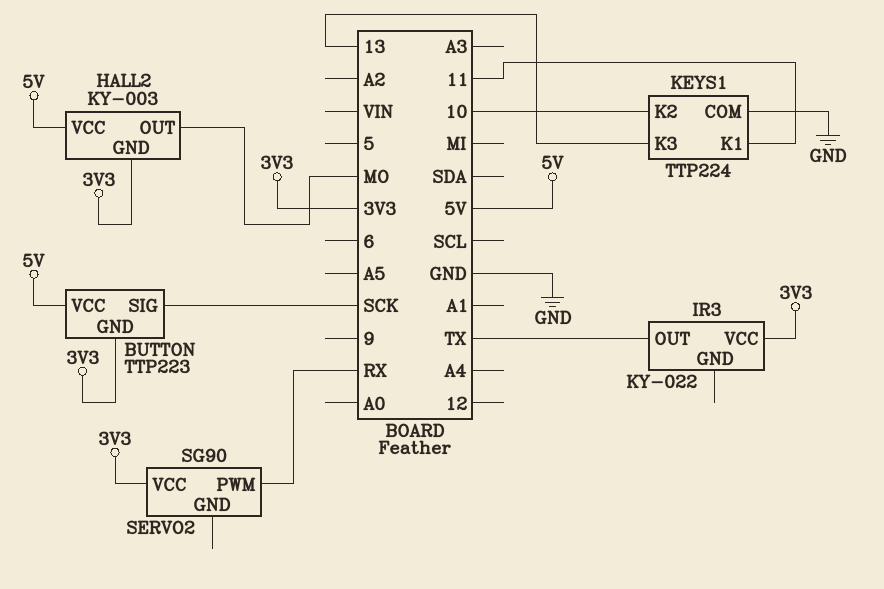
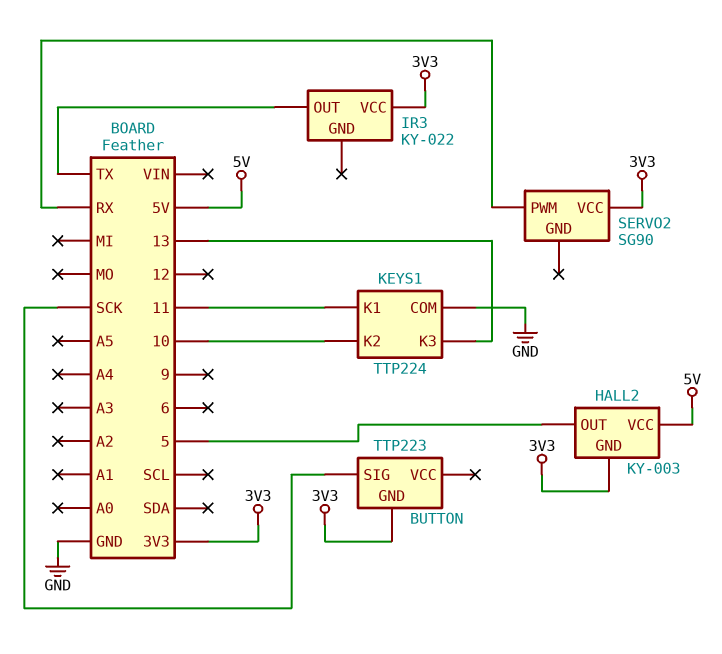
BUTTON pin VCC: 5V -> none
HALL2 pin OUT: MO -> 5

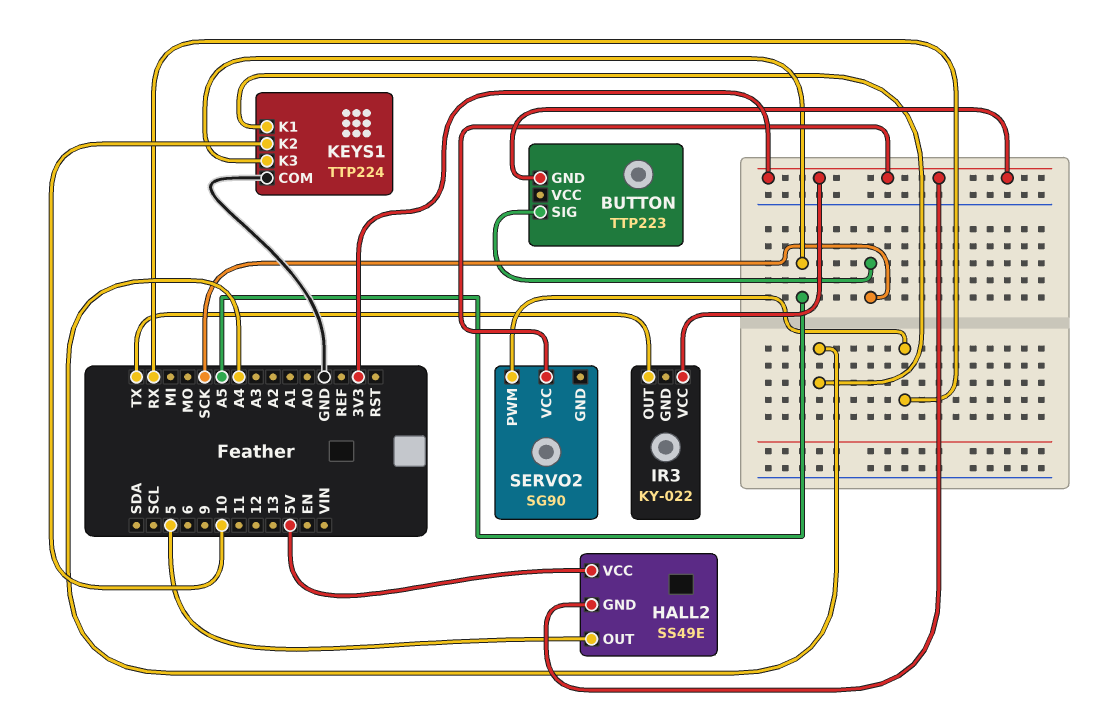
HALL2: KY-003 -> SS49E
KEYS1 pin K1: 11 -> A4
KEYS1 pin K3: 13 -> A5

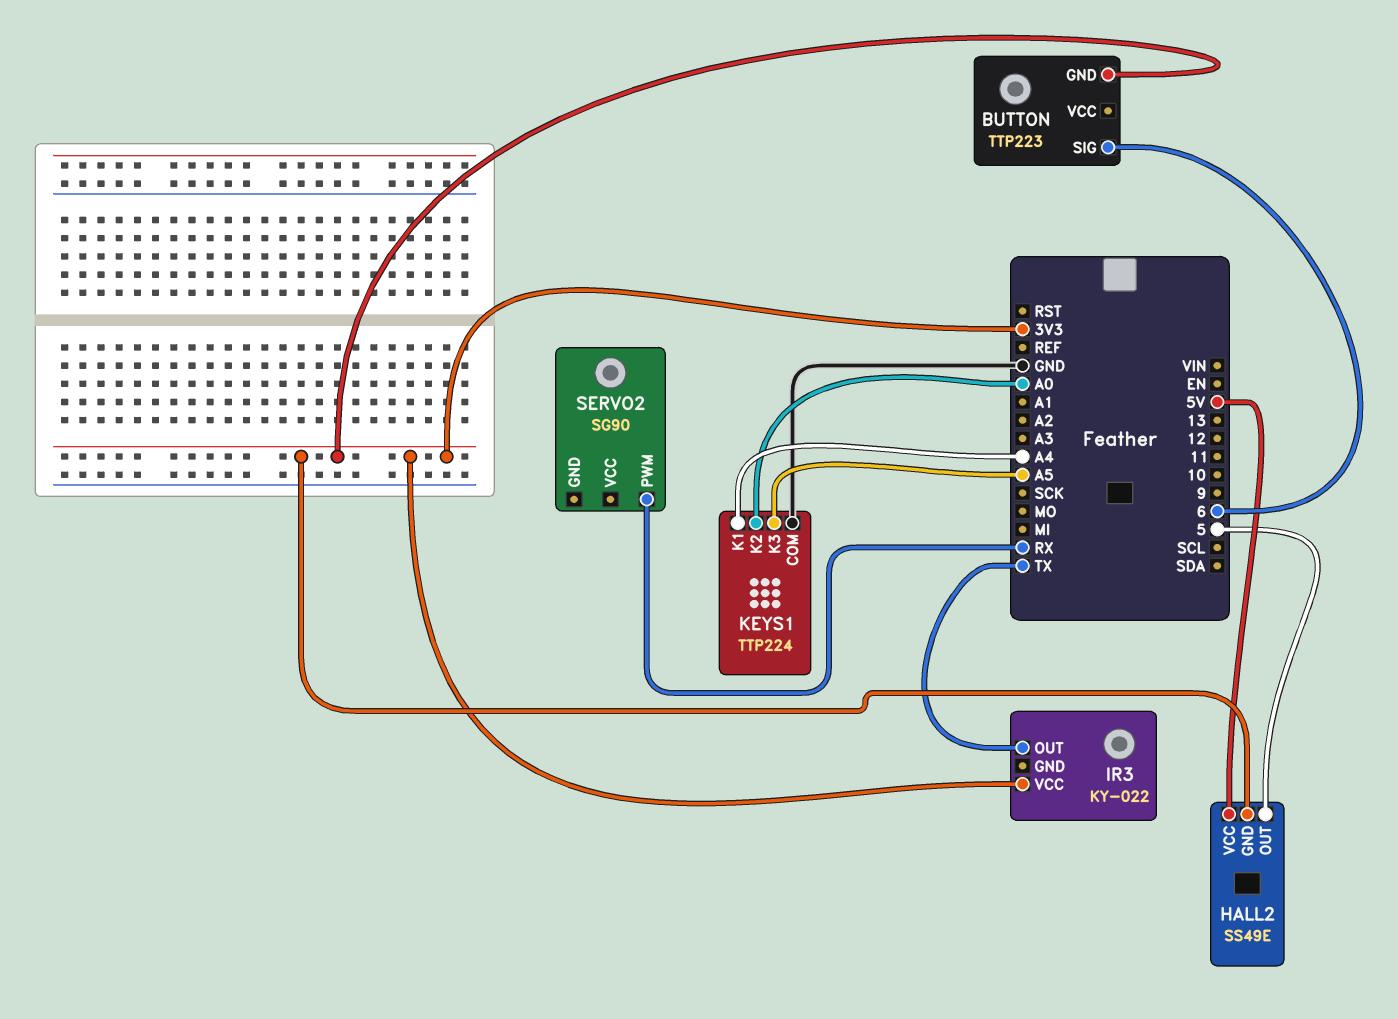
BUTTON pin SIG: SCK -> 6
KEYS1 pin K2: 10 -> A0
SERVO2 pin VCC: 3V3 -> none

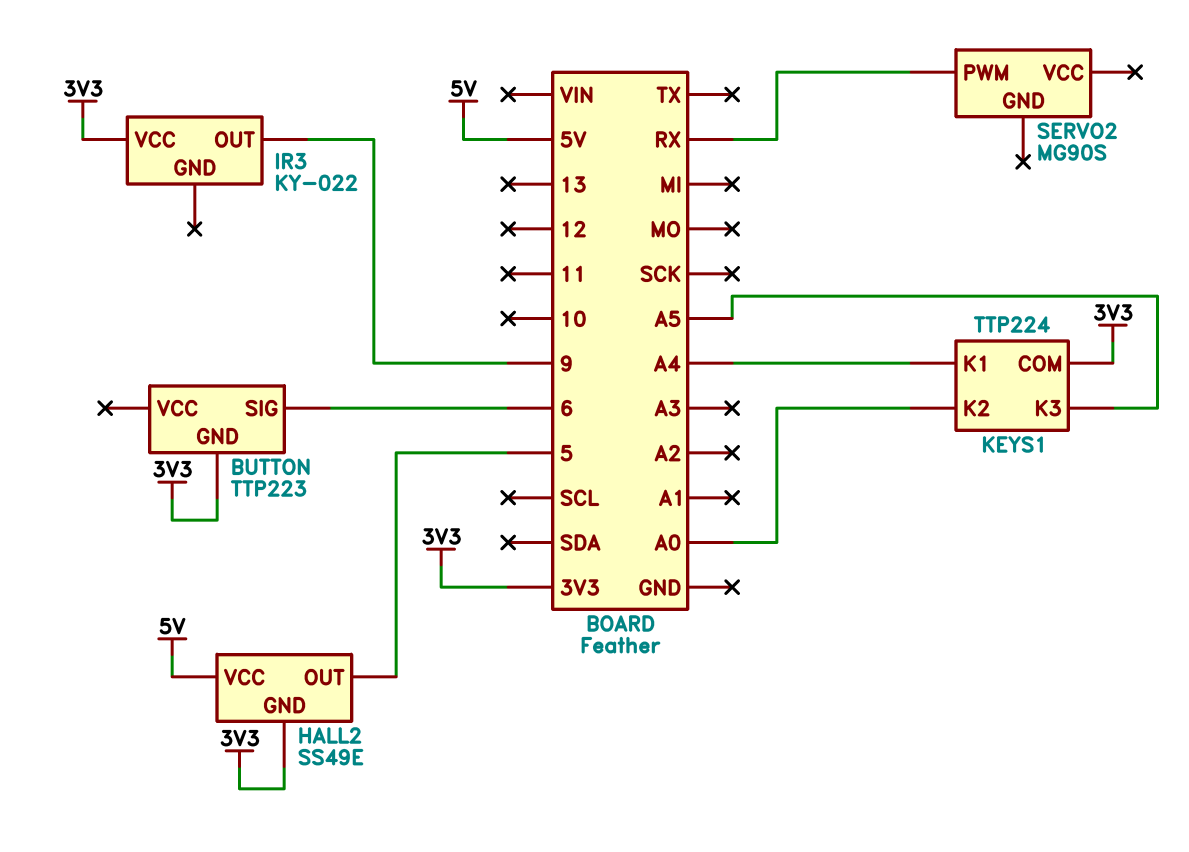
IR3 pin OUT: TX -> 9
KEYS1 pin COM: GND -> 3V3
SERVO2: SG90 -> MG90S

